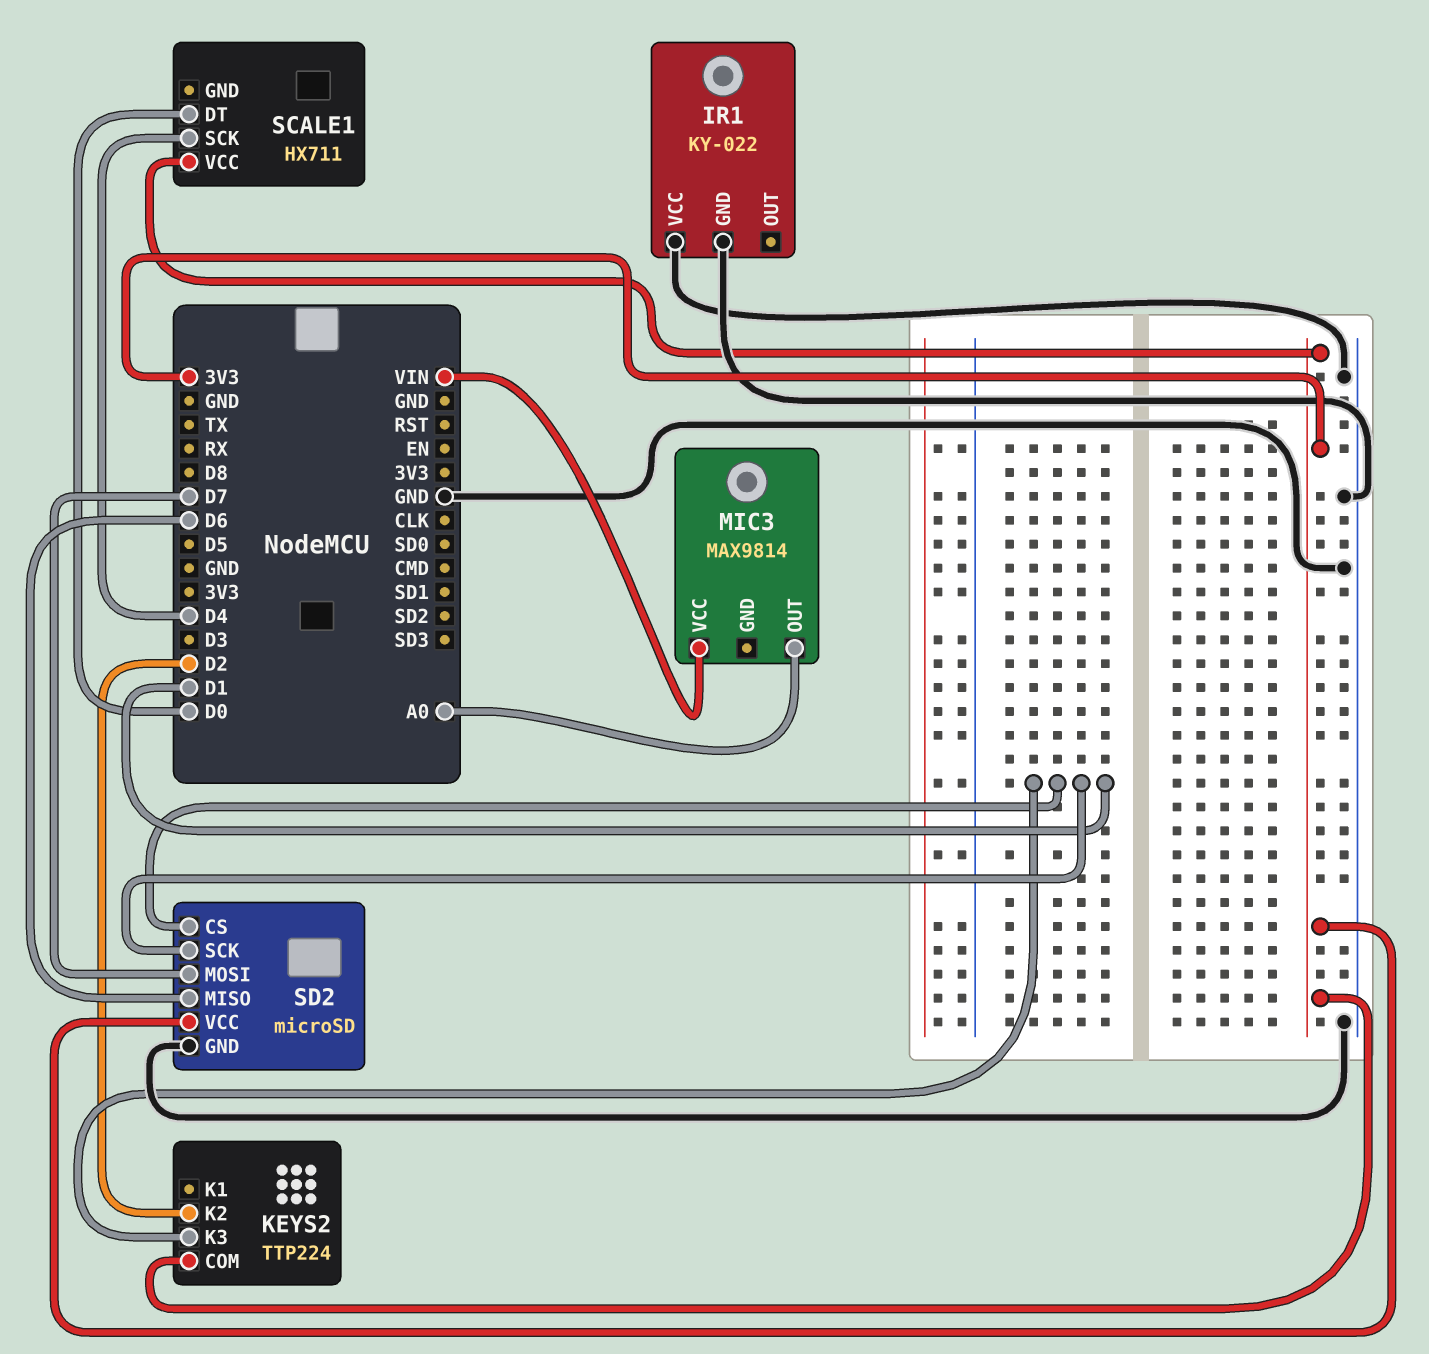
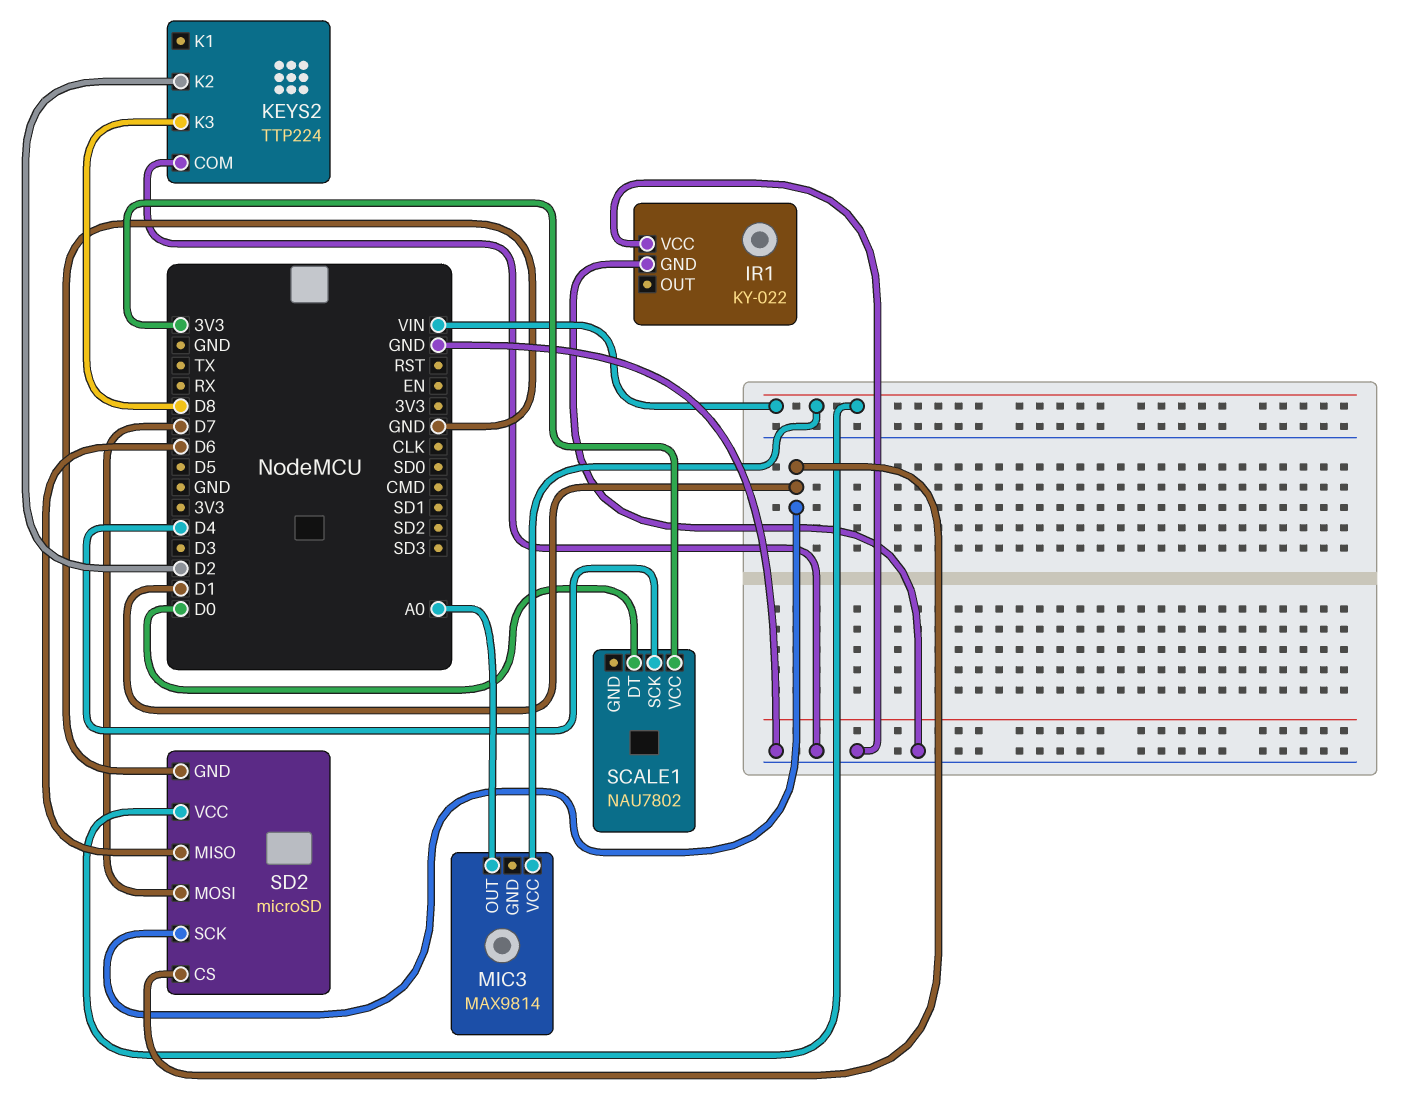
KEYS2 pin COM: 3V3 -> GND
KEYS2 pin K3: D1 -> D8
SCALE1: HX711 -> NAU7802
SD2 pin VCC: 3V3 -> VIN

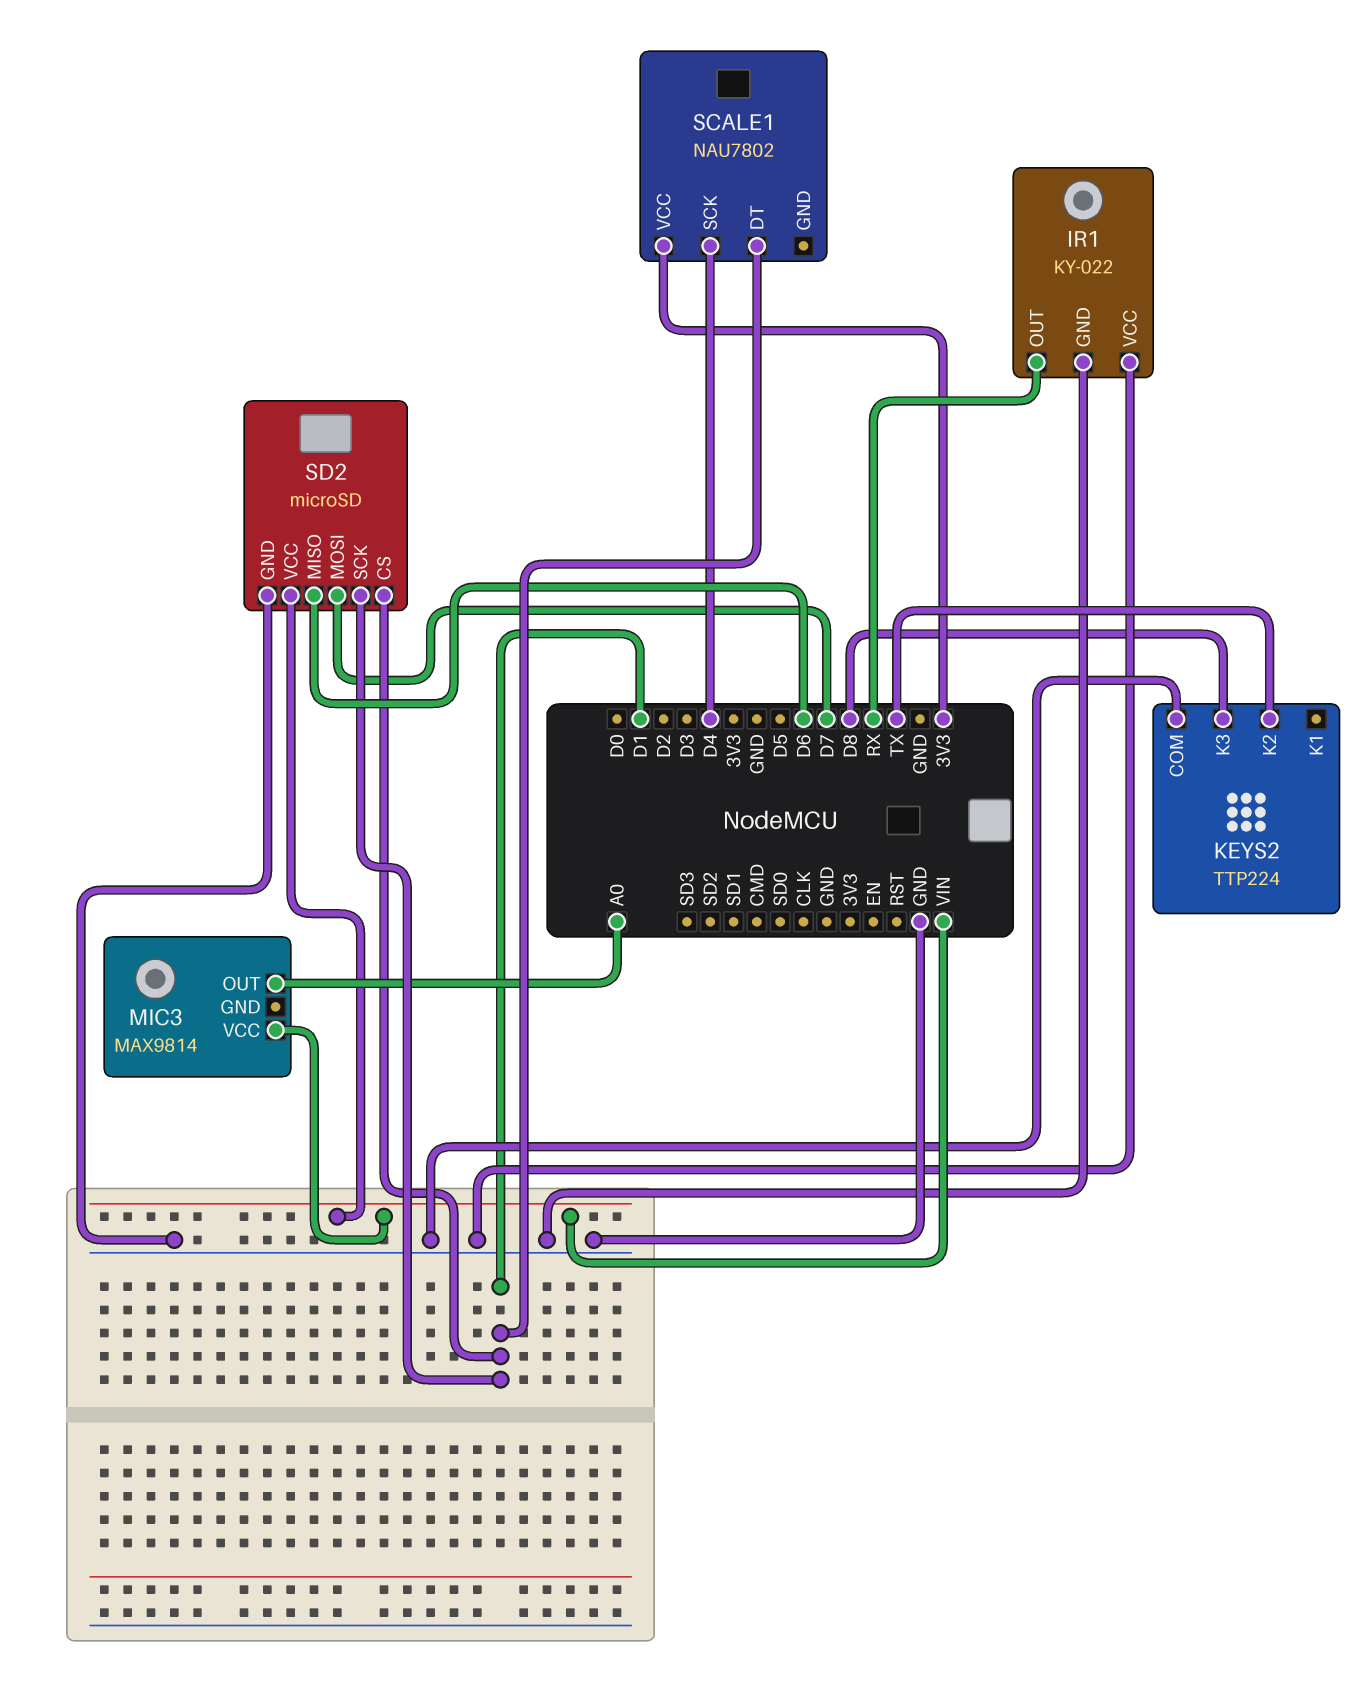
IR1 pin OUT: none -> RX
KEYS2 pin K2: D2 -> TX
SCALE1 pin DT: D0 -> D1

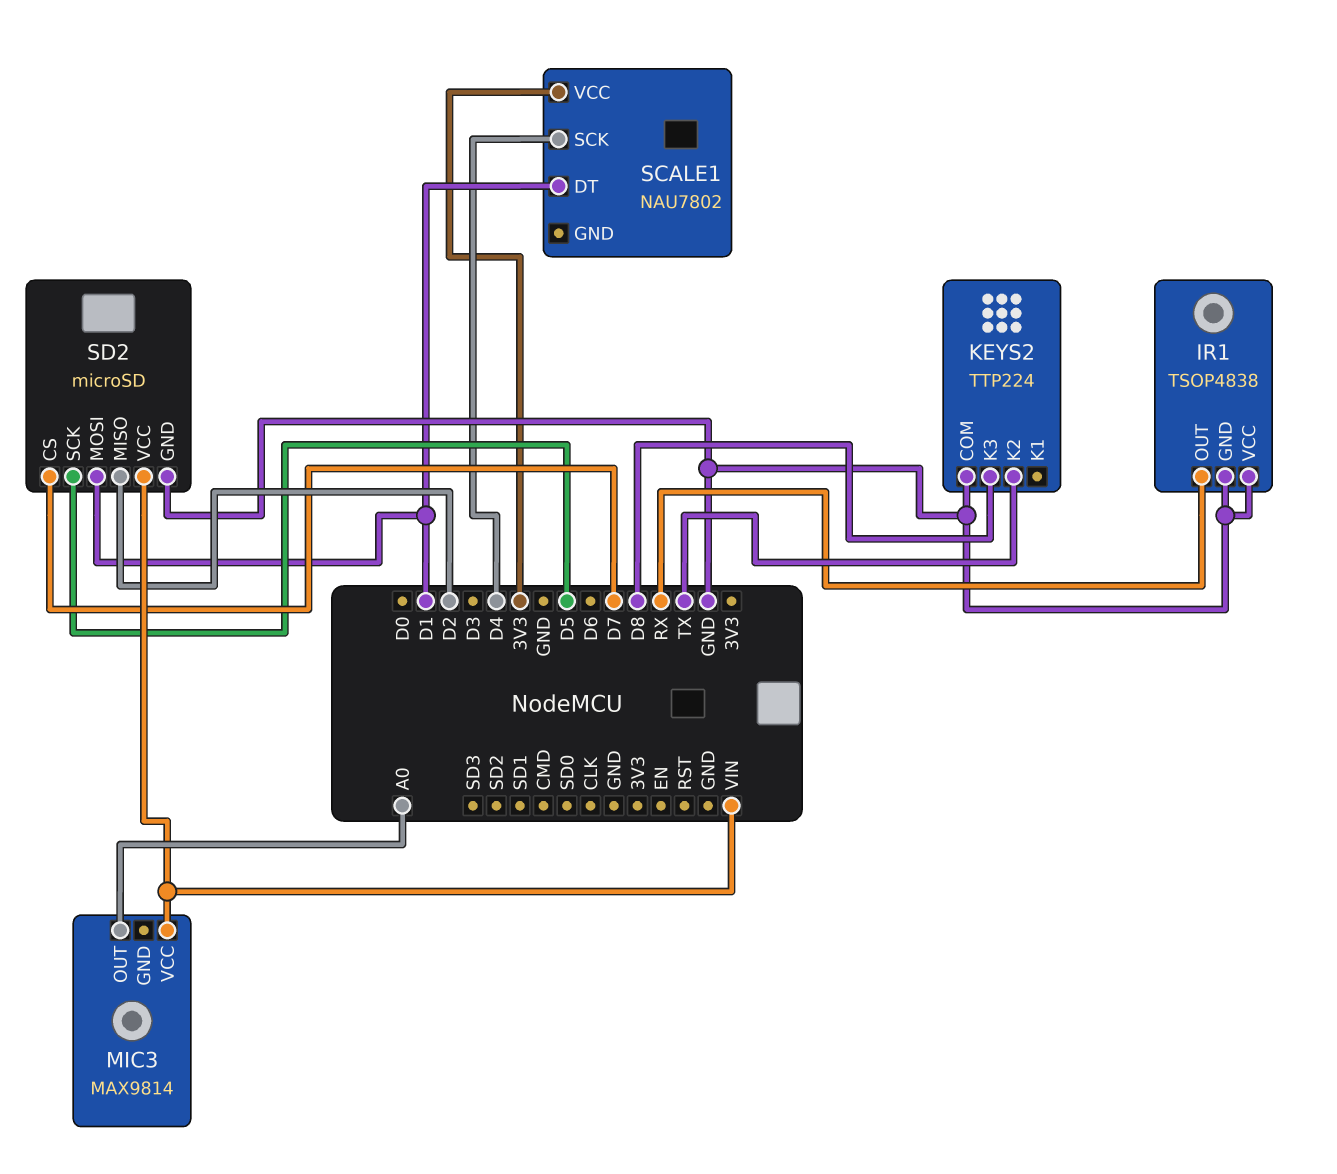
IR1: KY-022 -> TSOP4838
SD2 pin CS: D1 -> D7
SD2 pin MISO: D6 -> D2
SD2 pin MOSI: D7 -> D1
SD2 pin SCK: D1 -> D5

